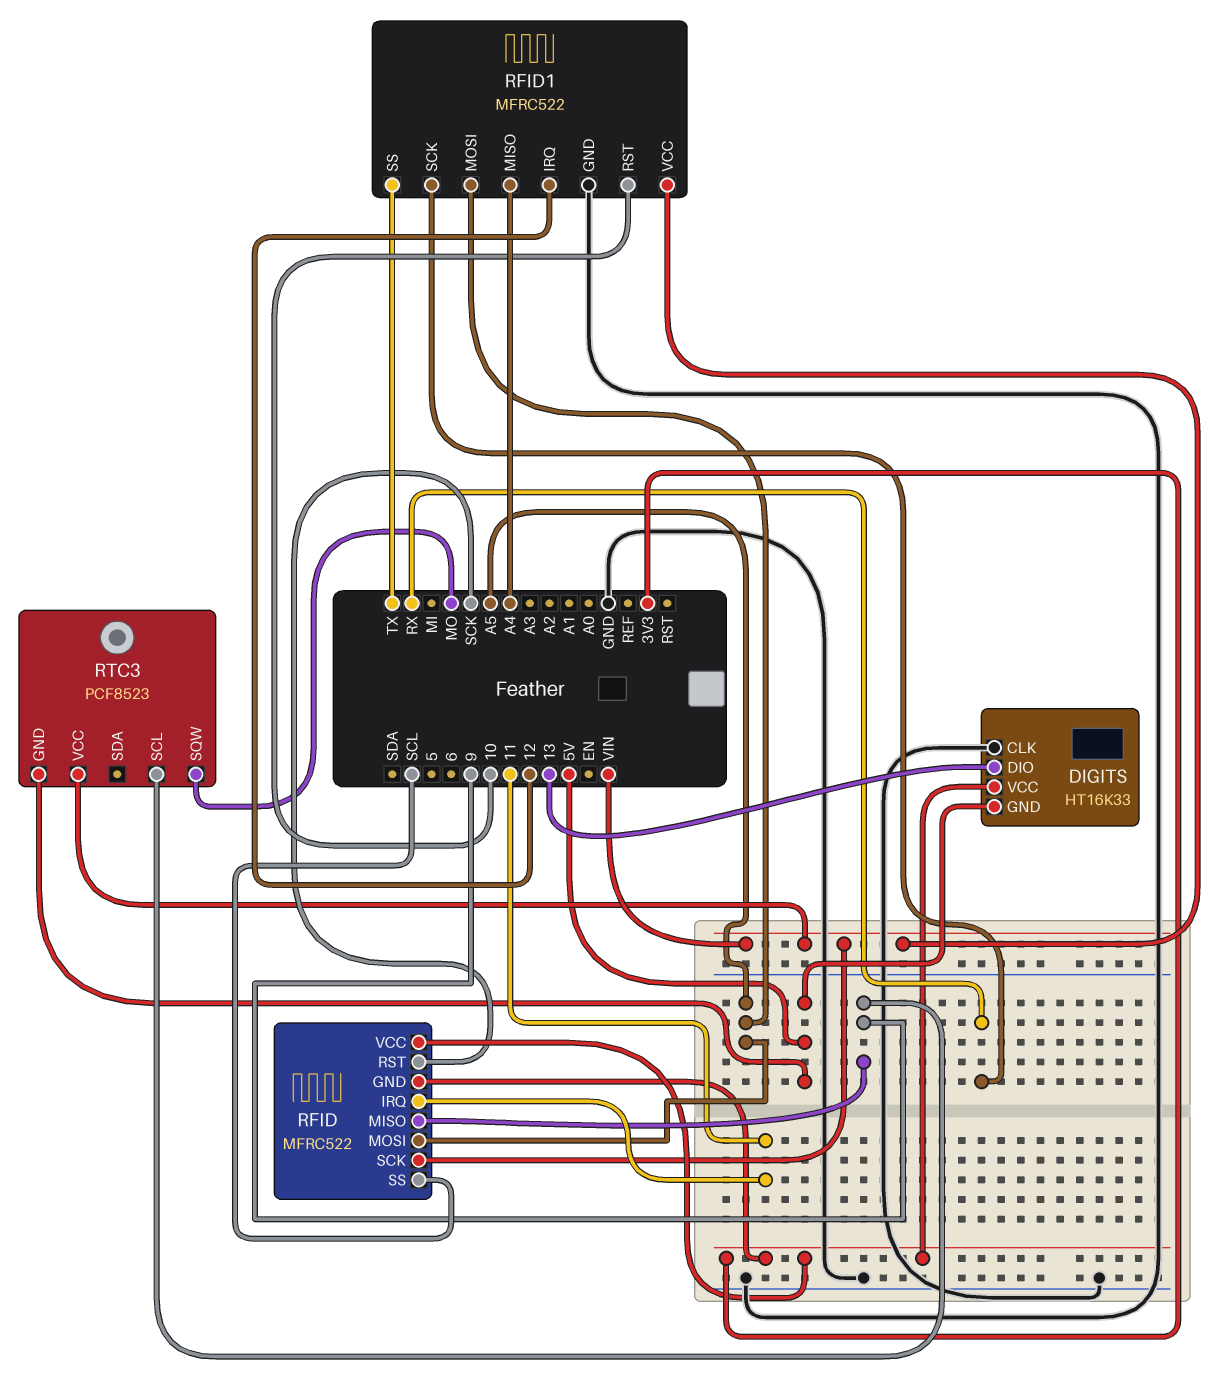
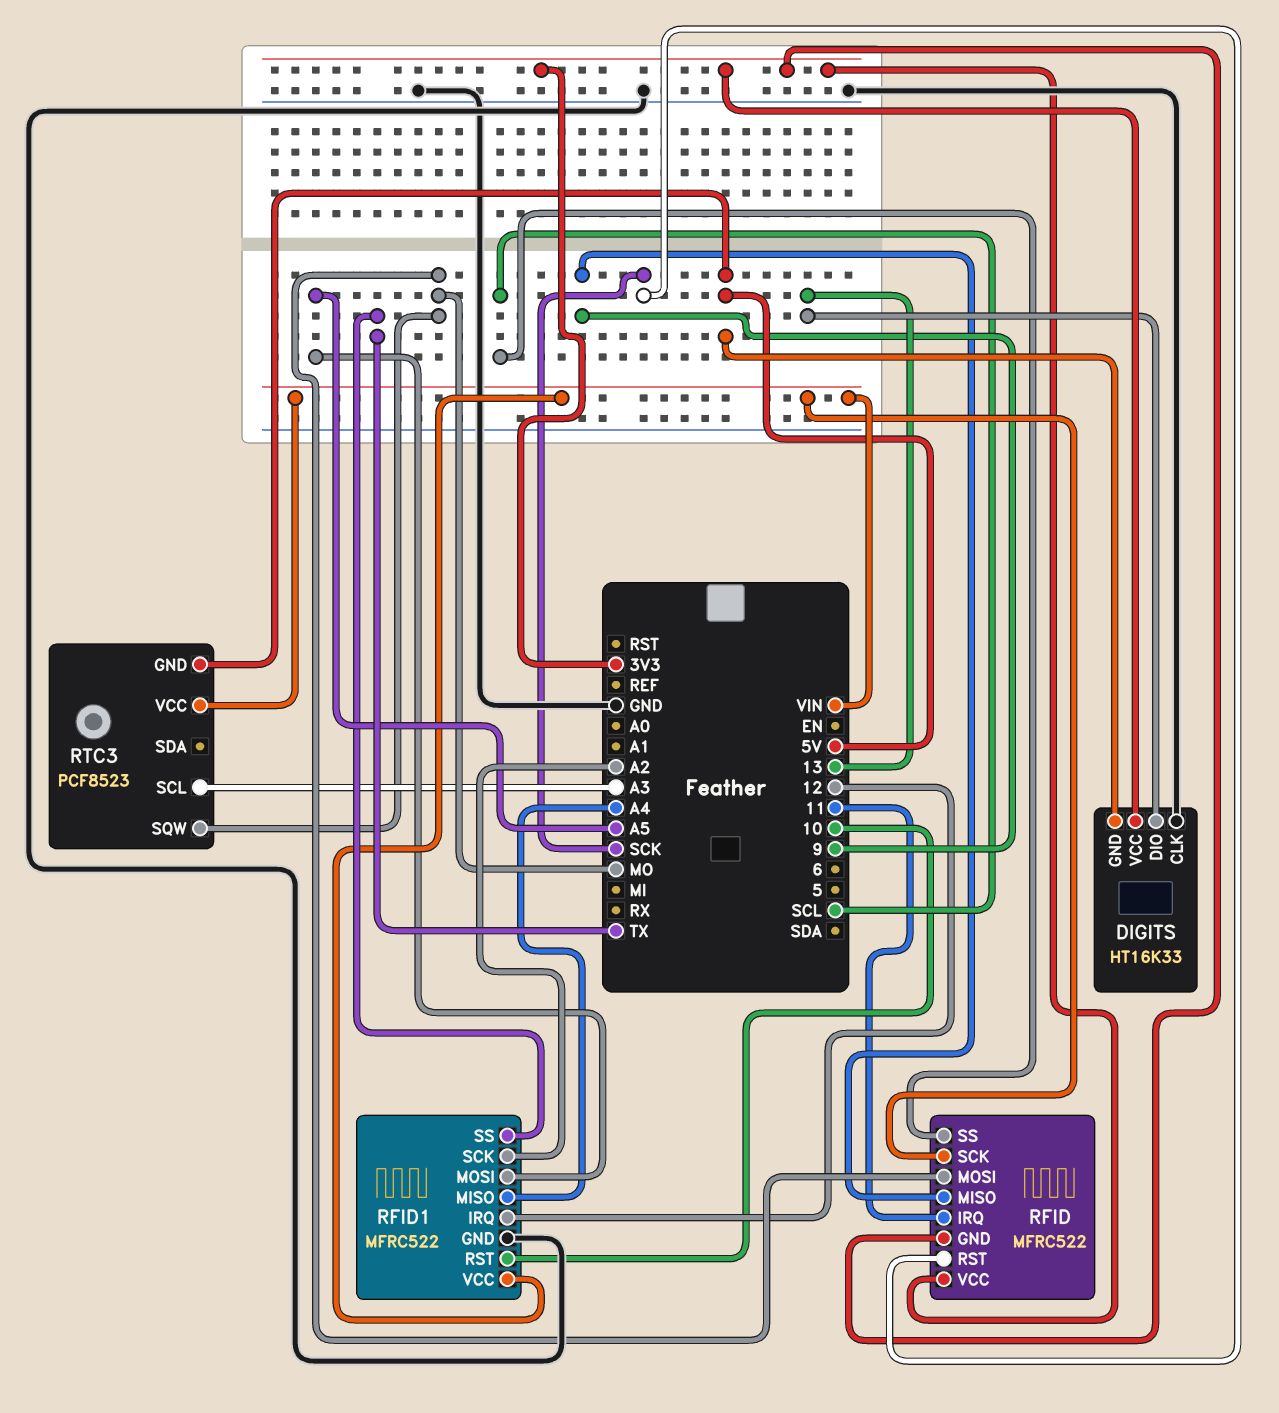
RFID pin MOSI: A5 -> MO
RFID1 pin SCK: RX -> A2
RTC3 pin SCL: 9 -> A3

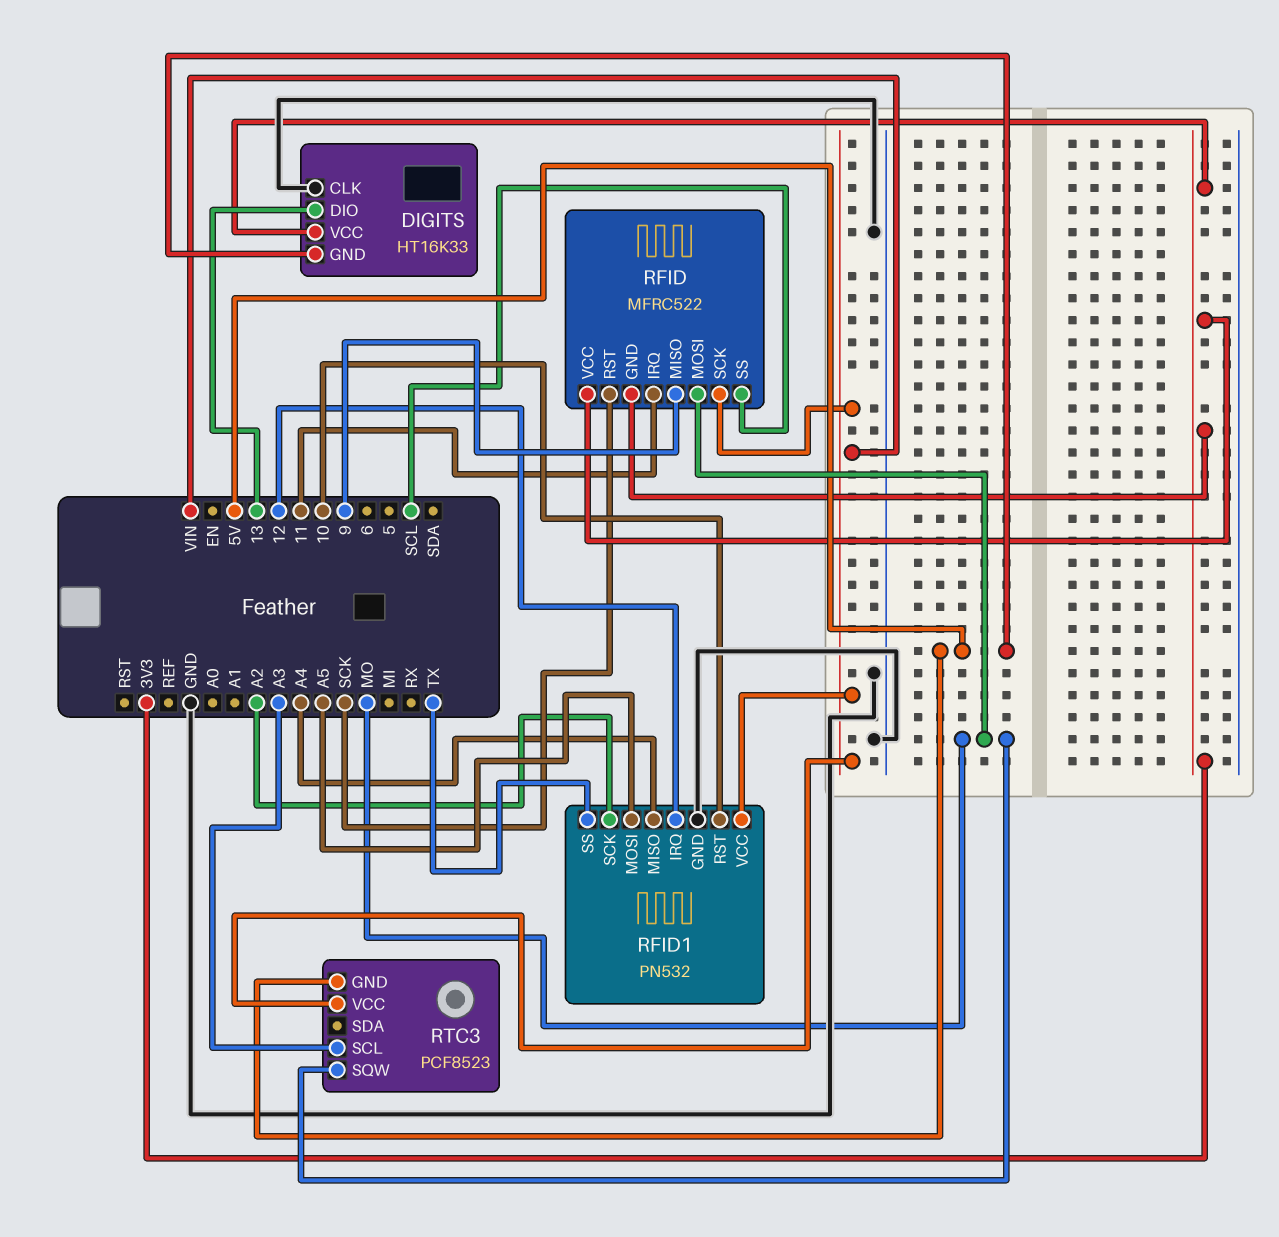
RFID1: MFRC522 -> PN532

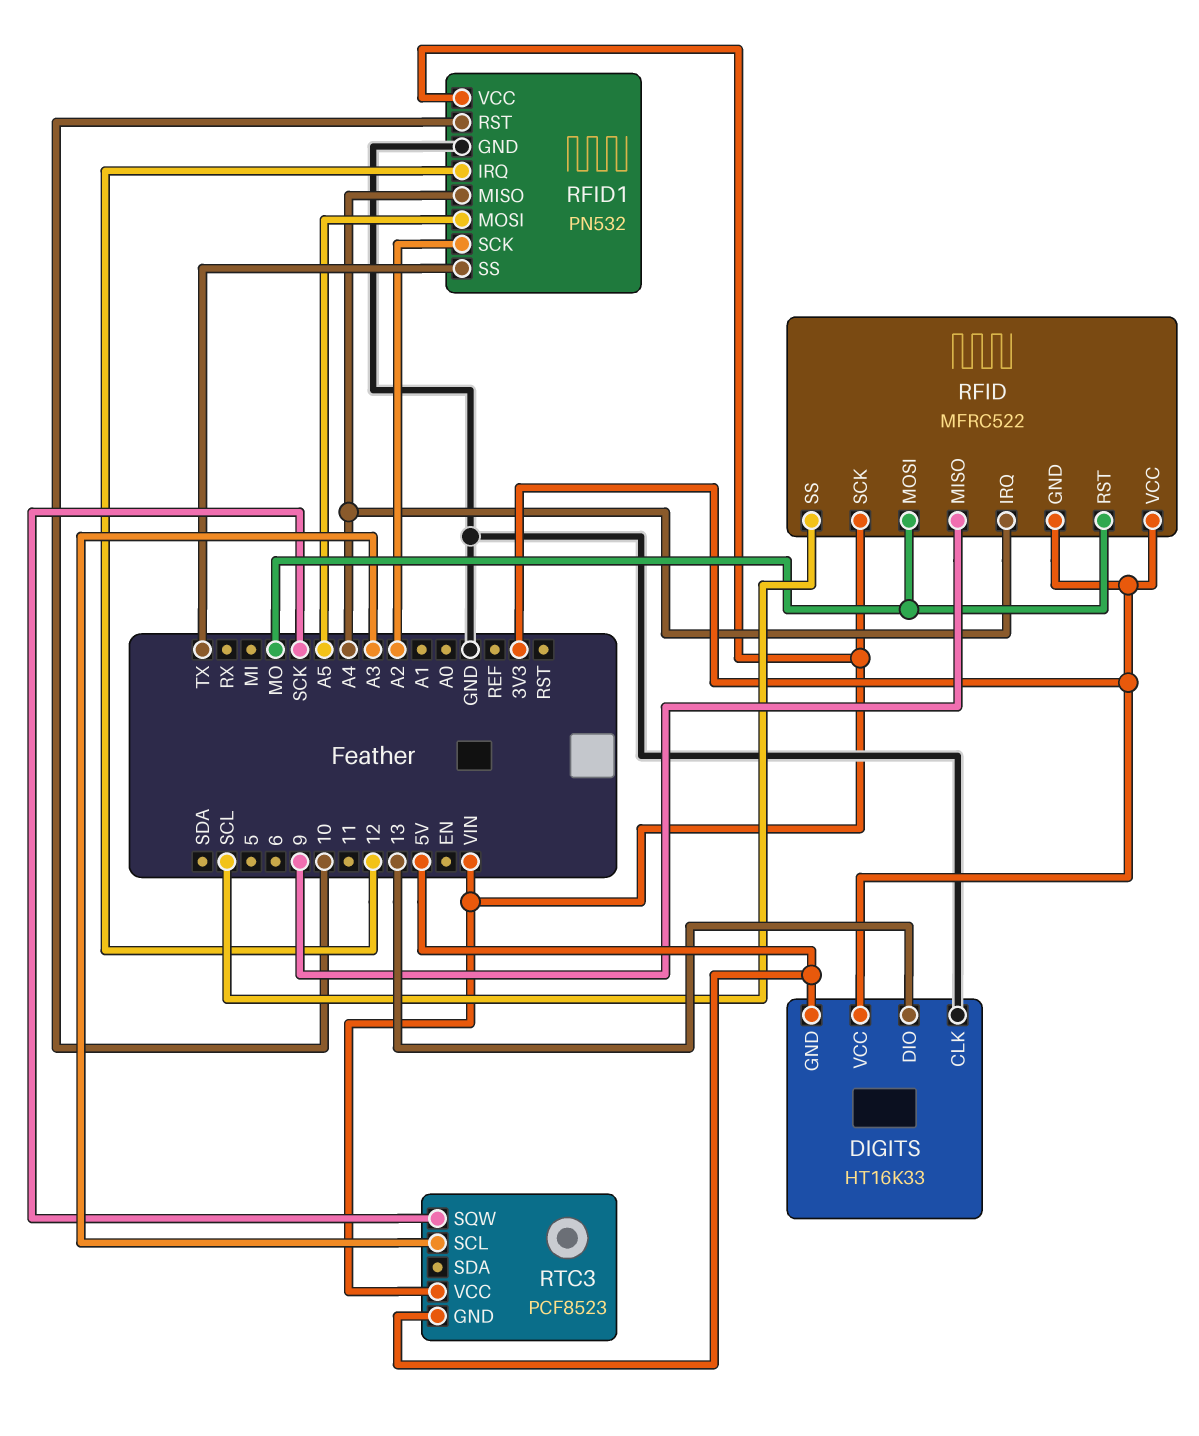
RFID pin IRQ: 11 -> A4
RFID pin RST: SCK -> MO
RTC3 pin SQW: MO -> SCK

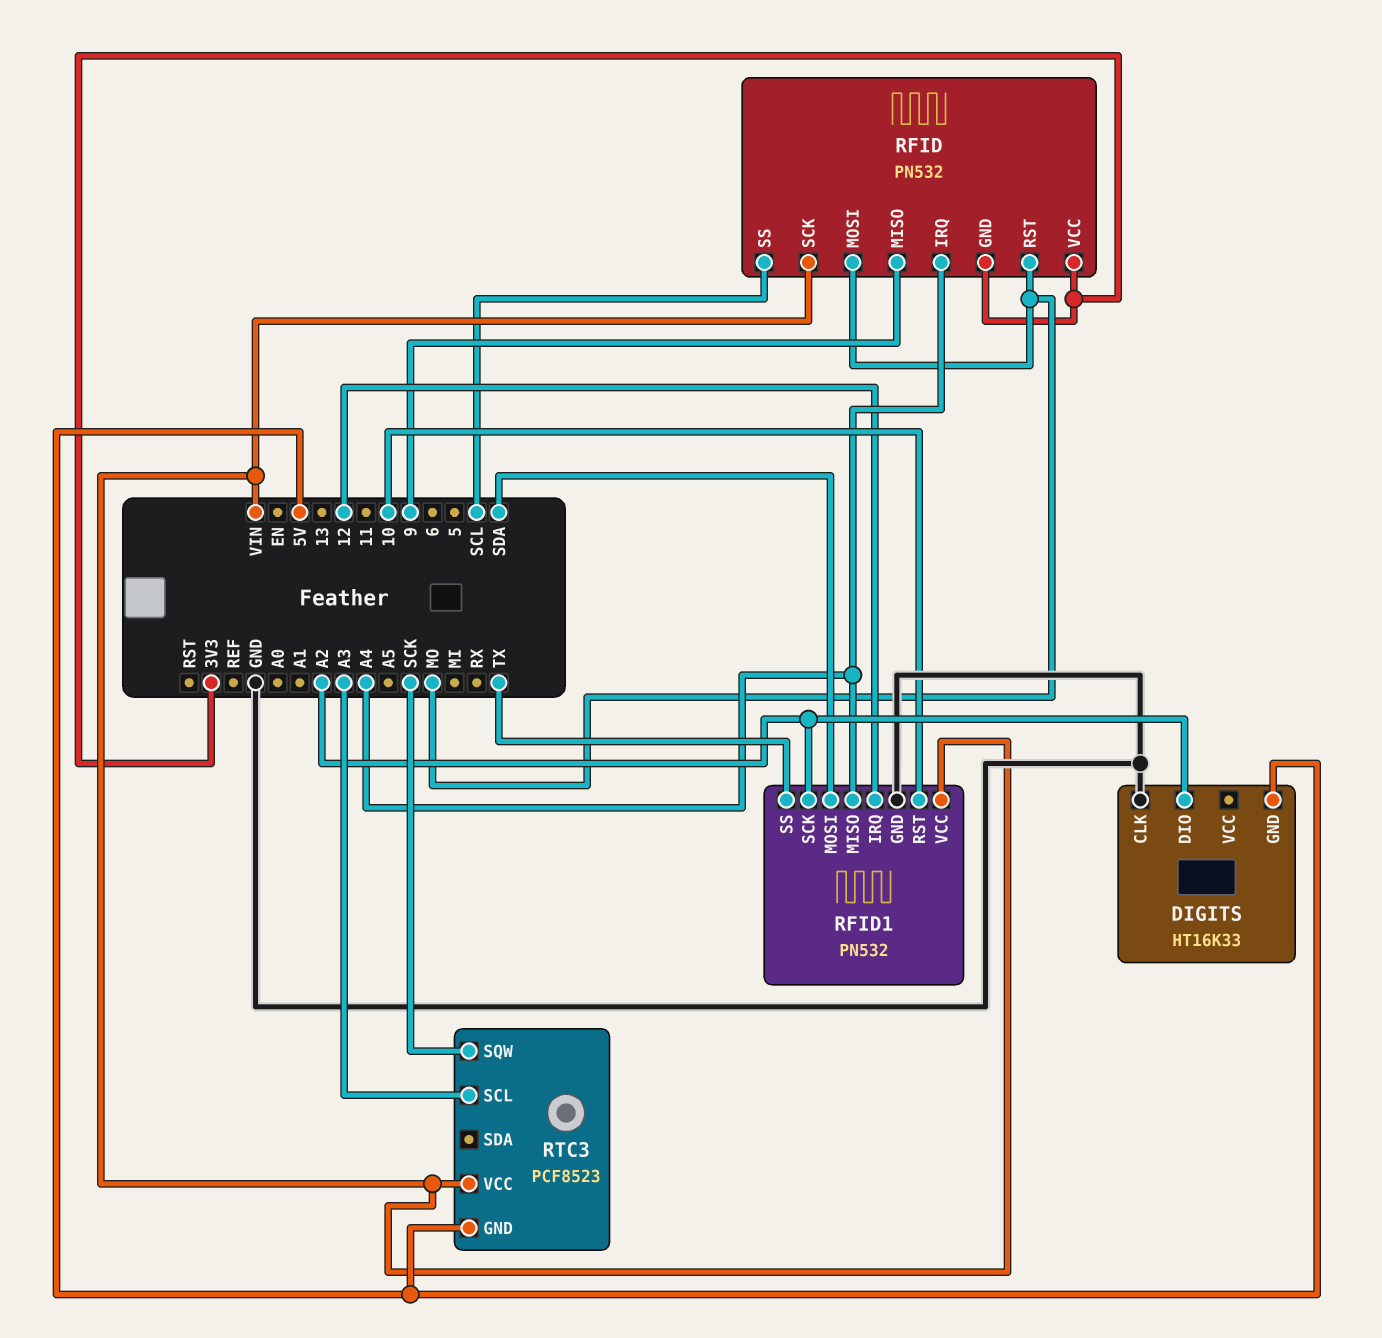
DIGITS pin DIO: 13 -> A2
DIGITS pin VCC: 3V3 -> none
RFID: MFRC522 -> PN532
RFID1 pin MOSI: A5 -> SDA

